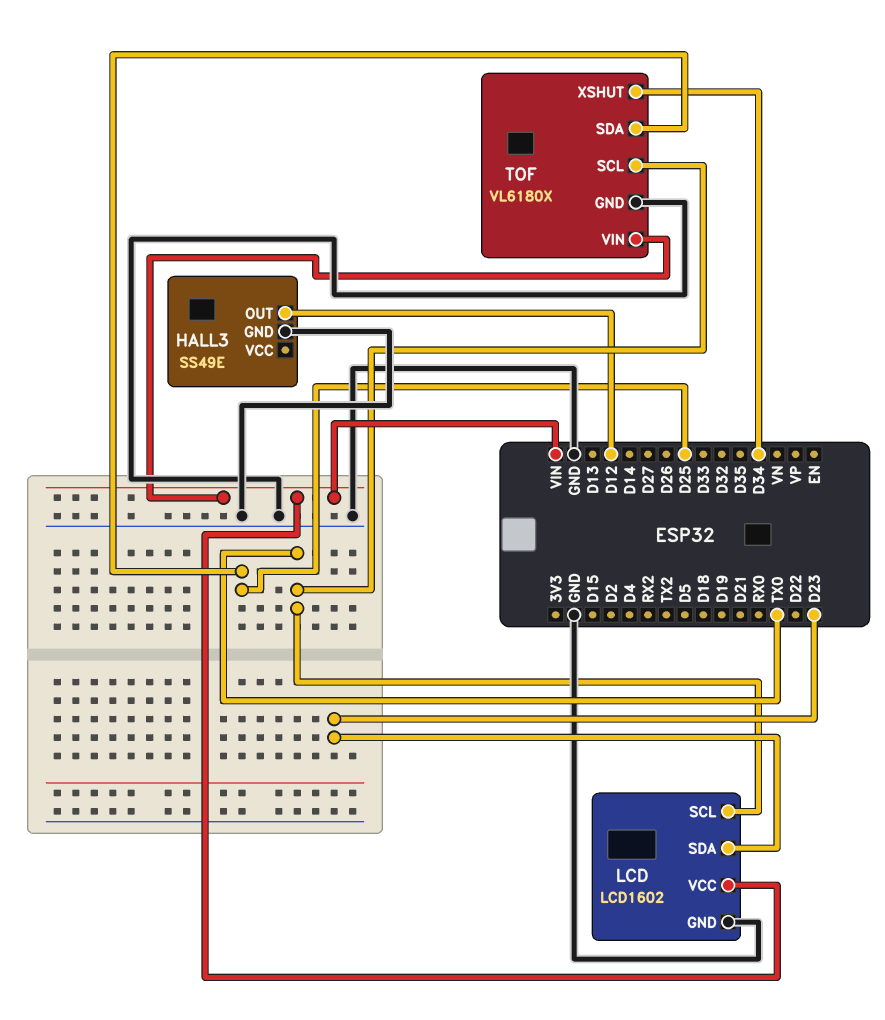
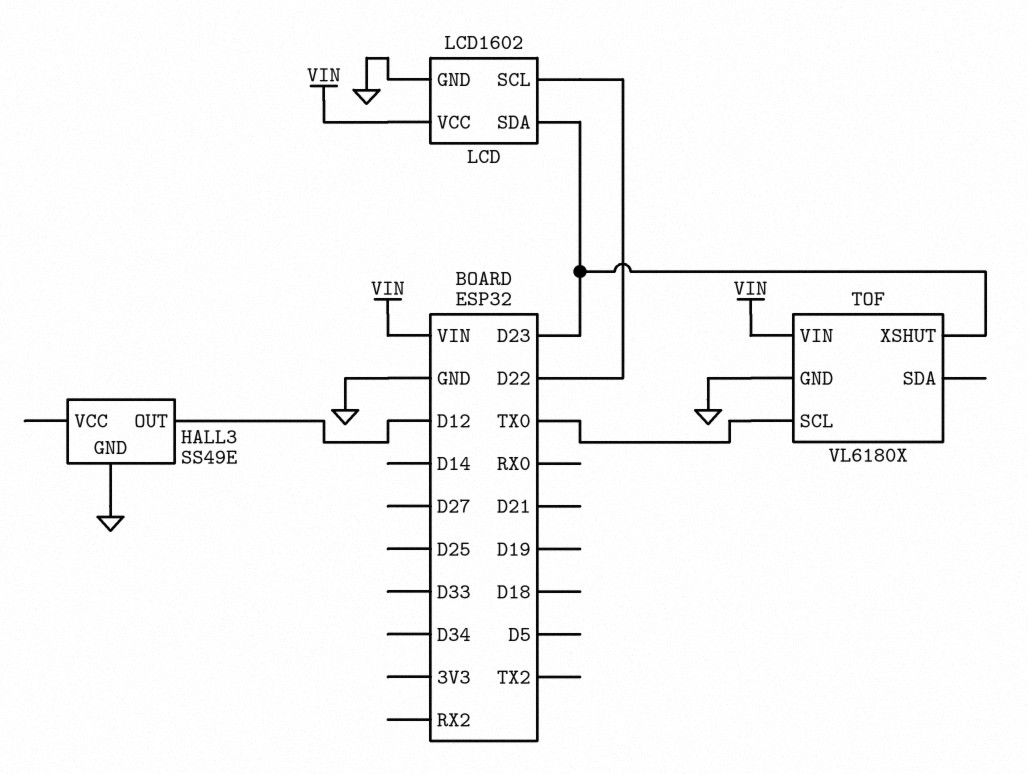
LCD pin SCL: TX0 -> D22
TOF pin SDA: D25 -> none
TOF pin XSHUT: D34 -> D23

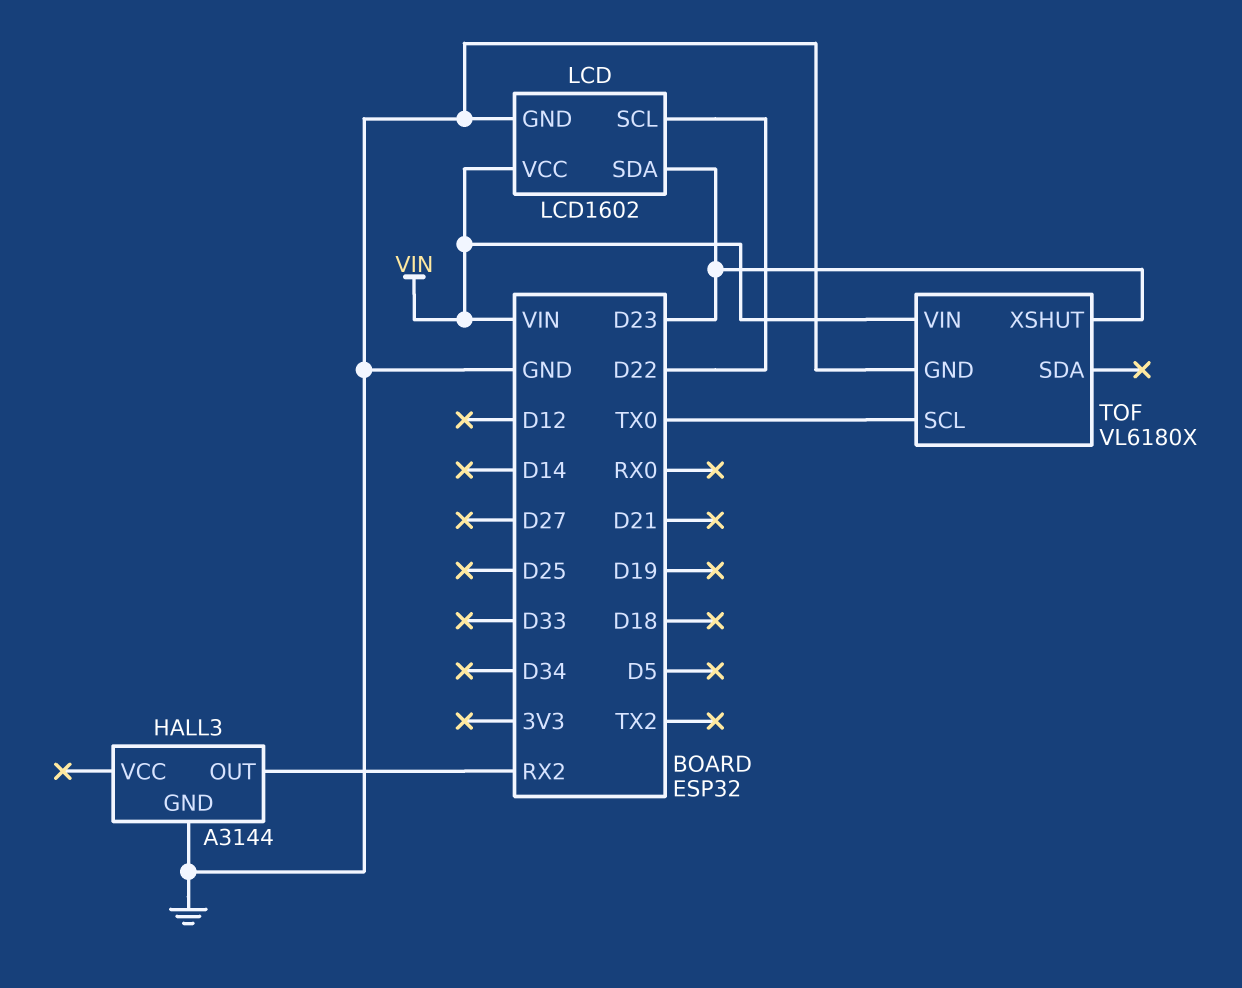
HALL3: SS49E -> A3144
HALL3 pin OUT: D12 -> RX2

